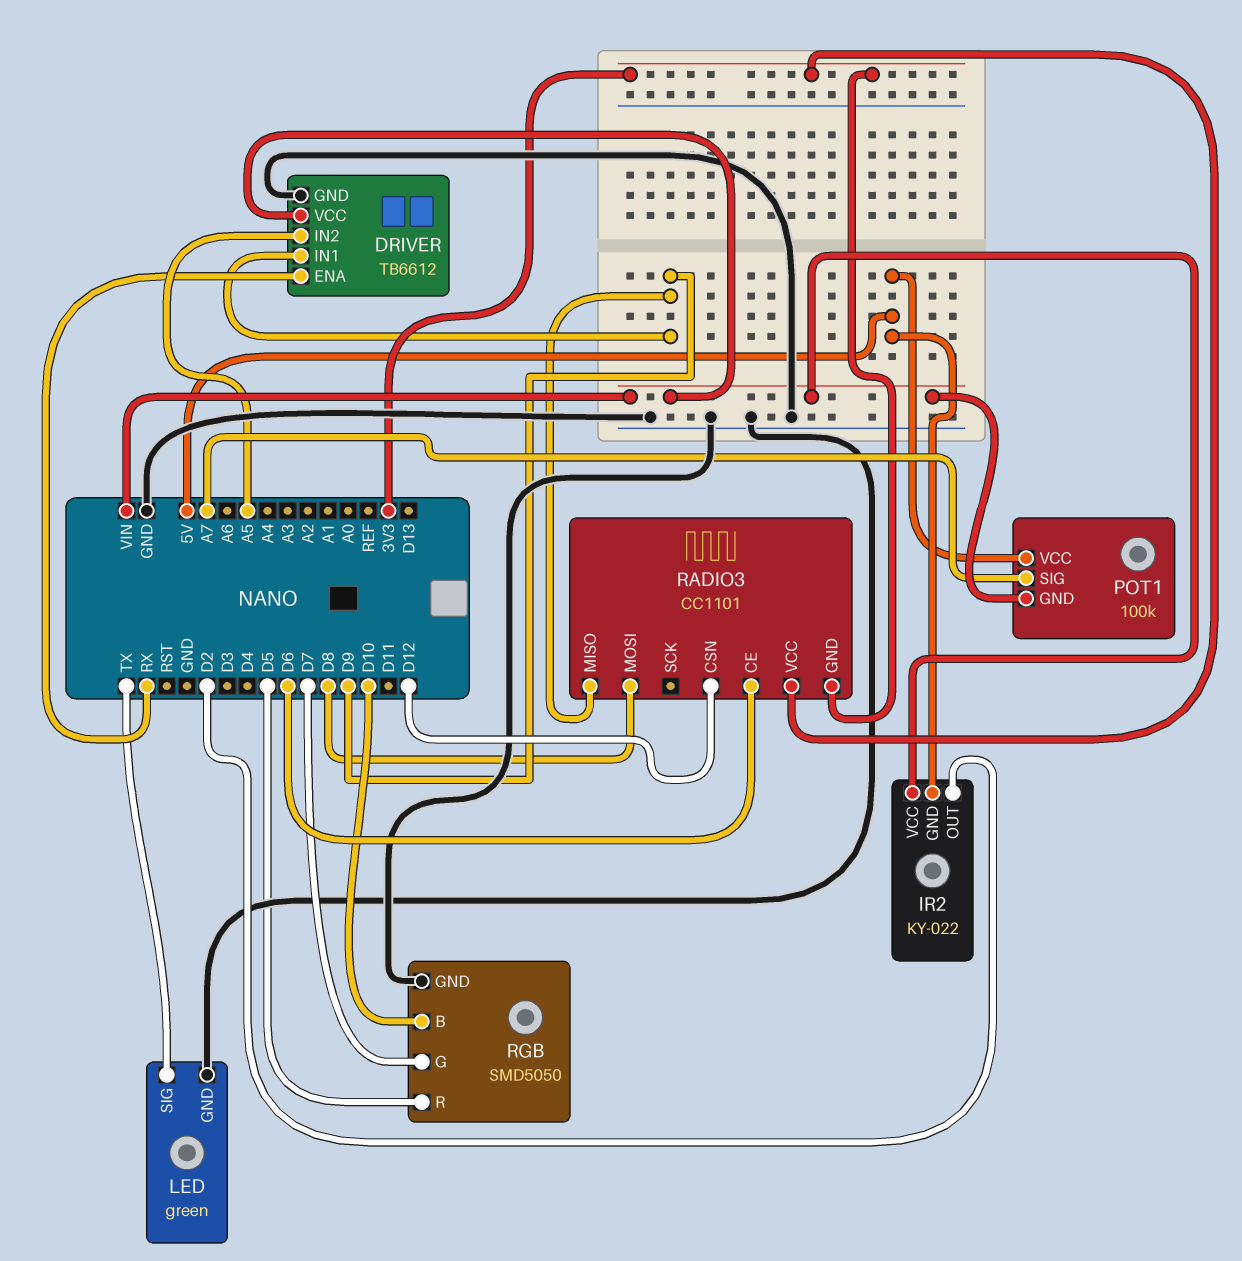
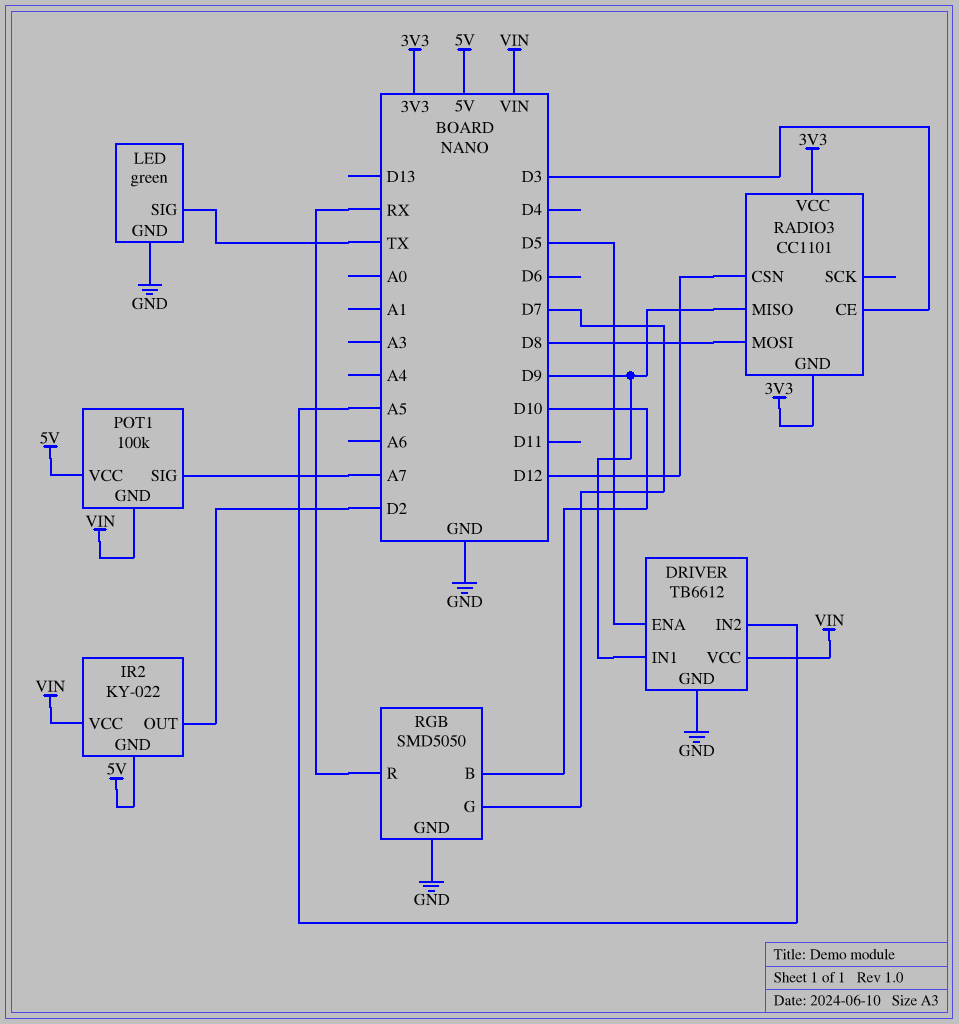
DRIVER pin ENA: RX -> D5
RADIO3 pin CE: D6 -> D3
RGB pin R: D5 -> RX

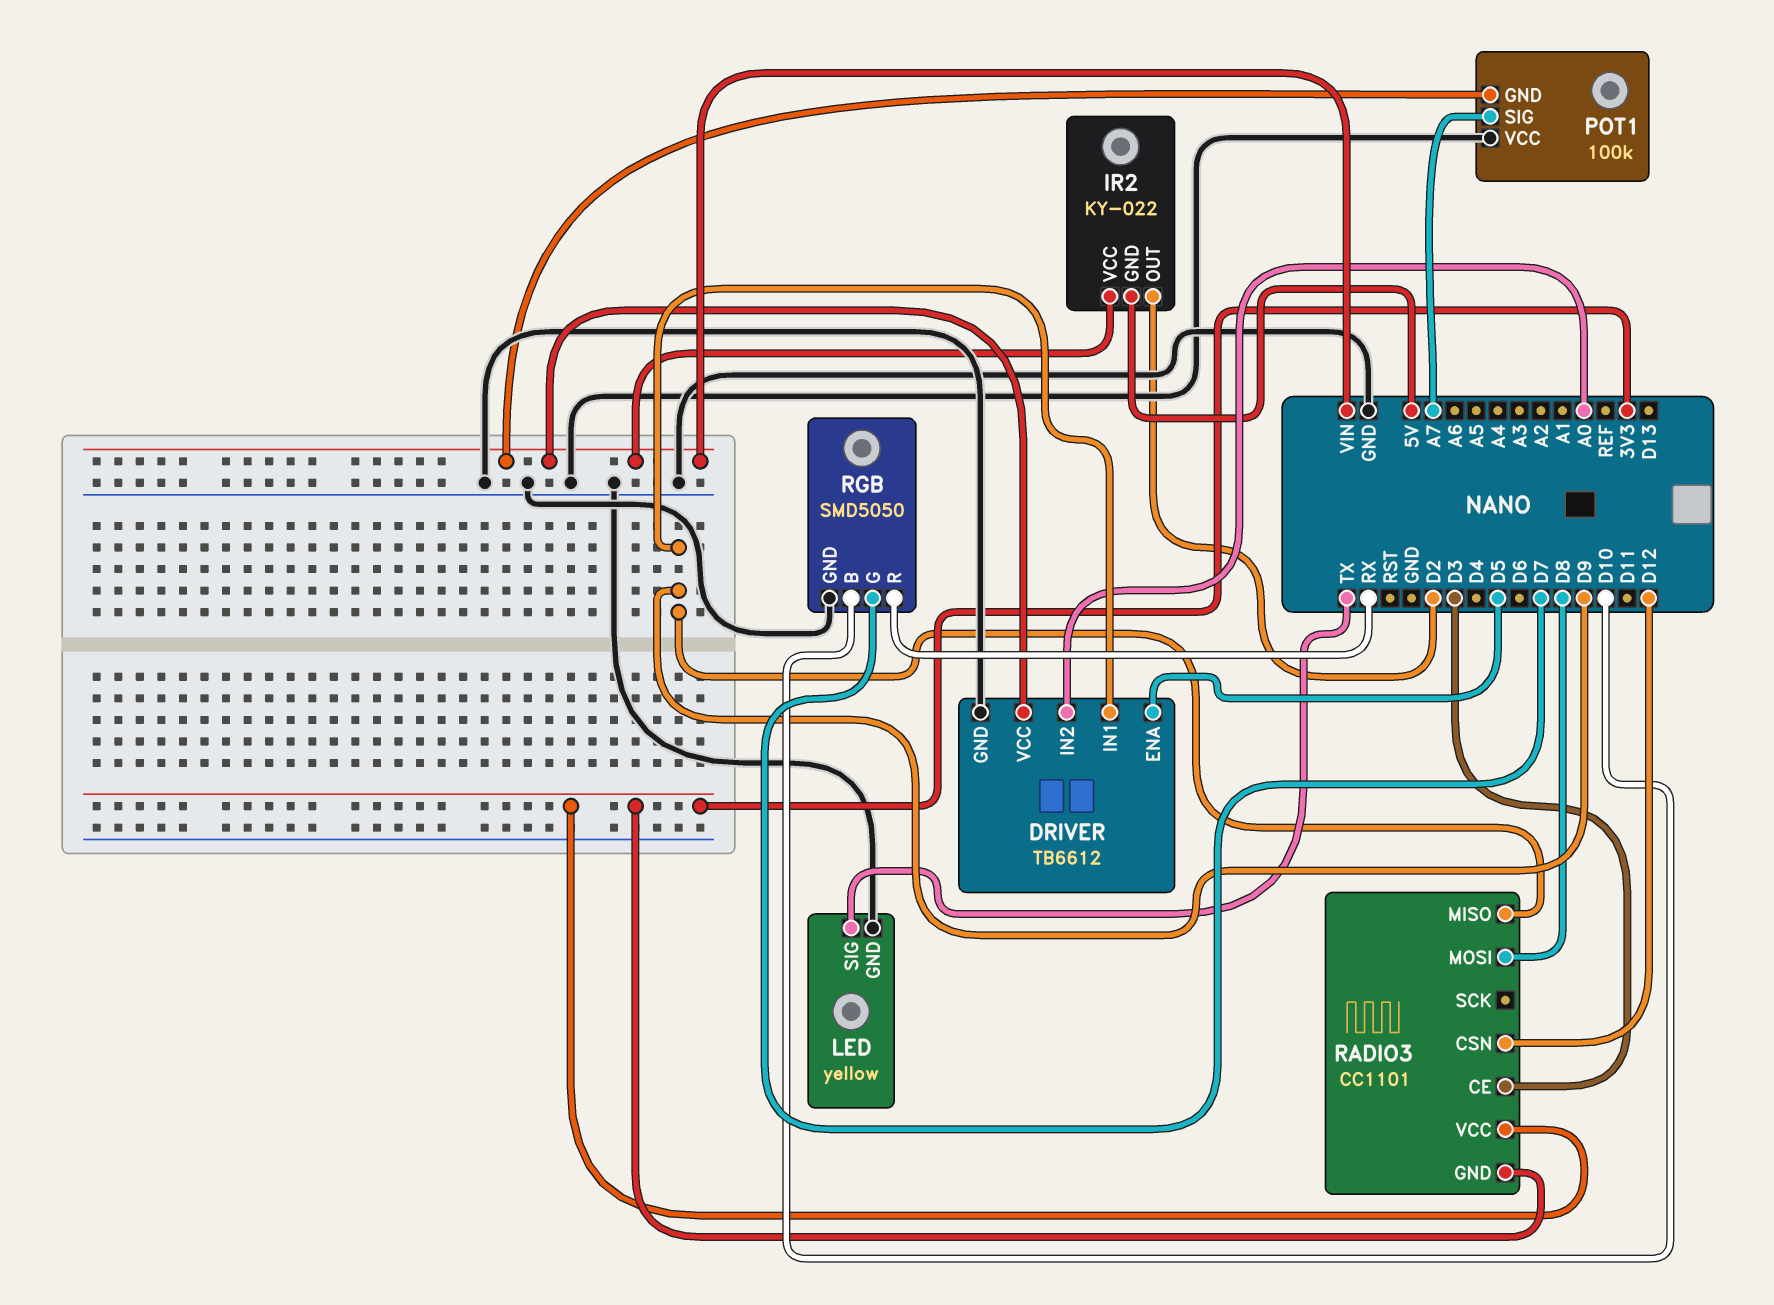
DRIVER pin IN2: A5 -> A0
LED: green -> yellow
POT1 pin VCC: 5V -> GND

